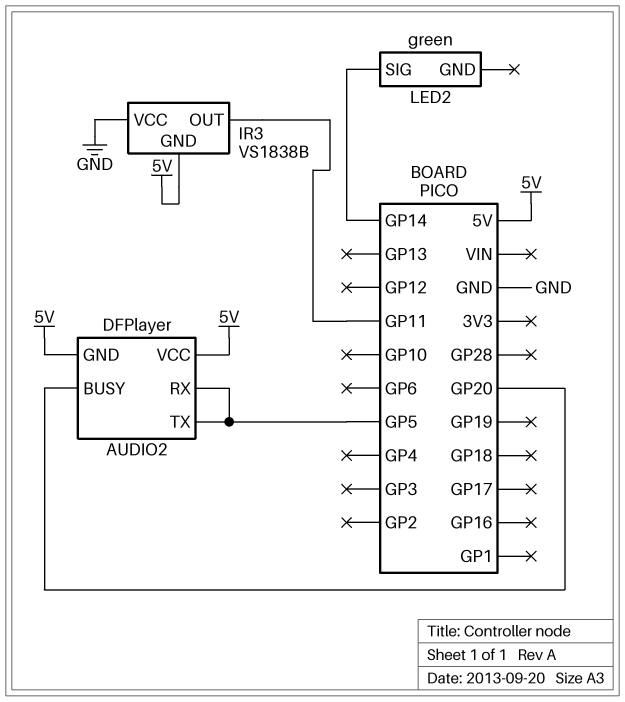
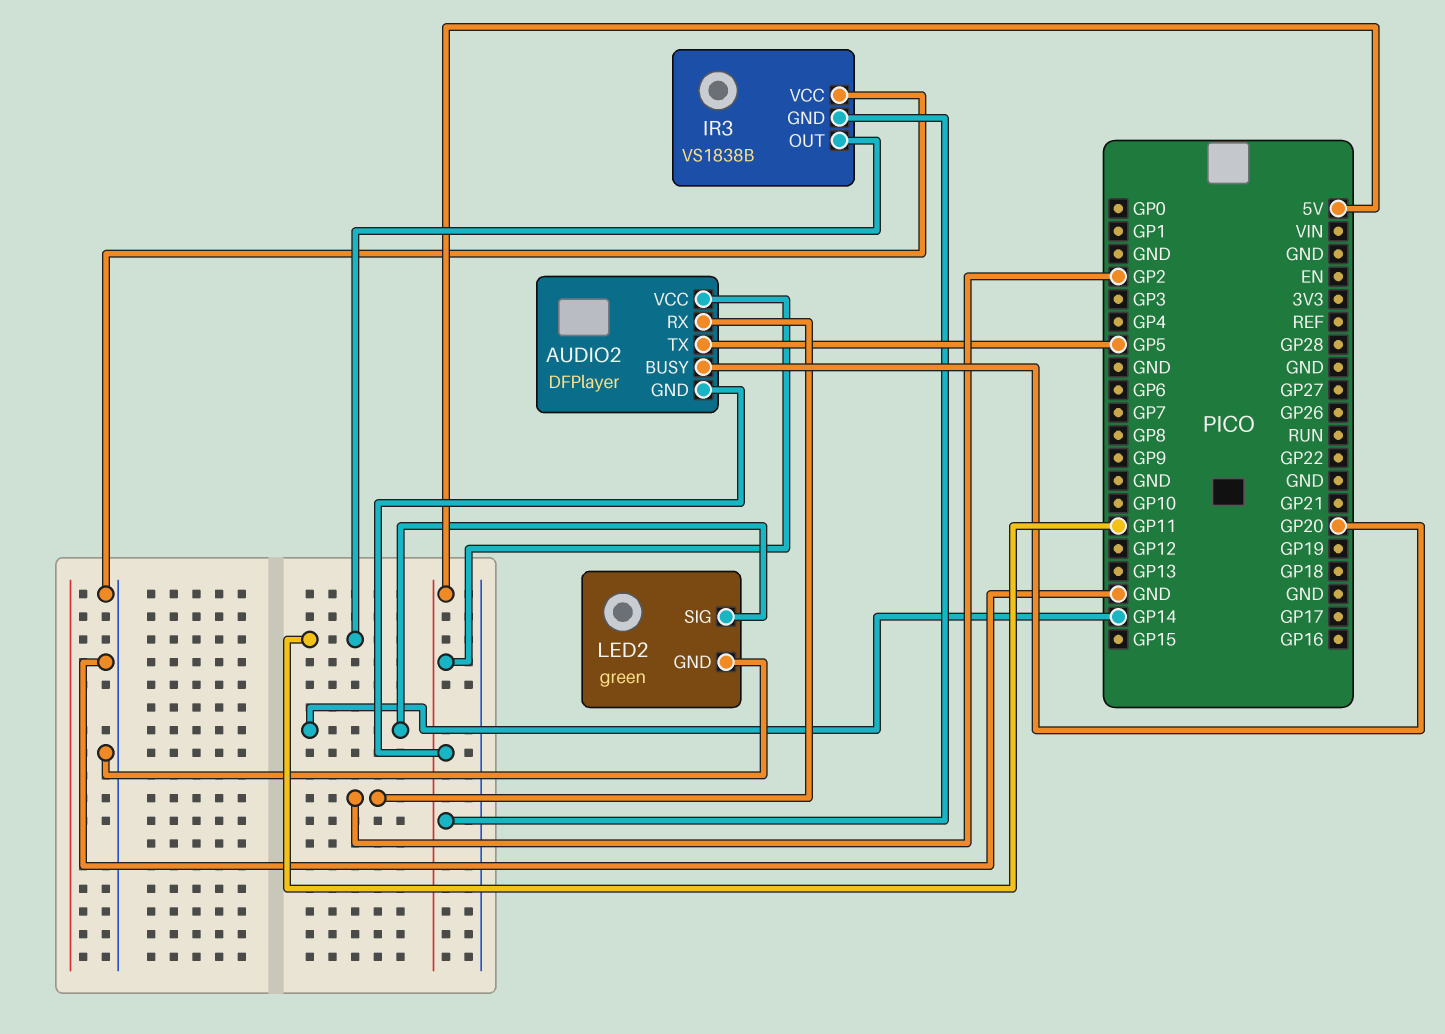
AUDIO2 pin RX: GP5 -> GP2
LED2 pin GND: none -> GND

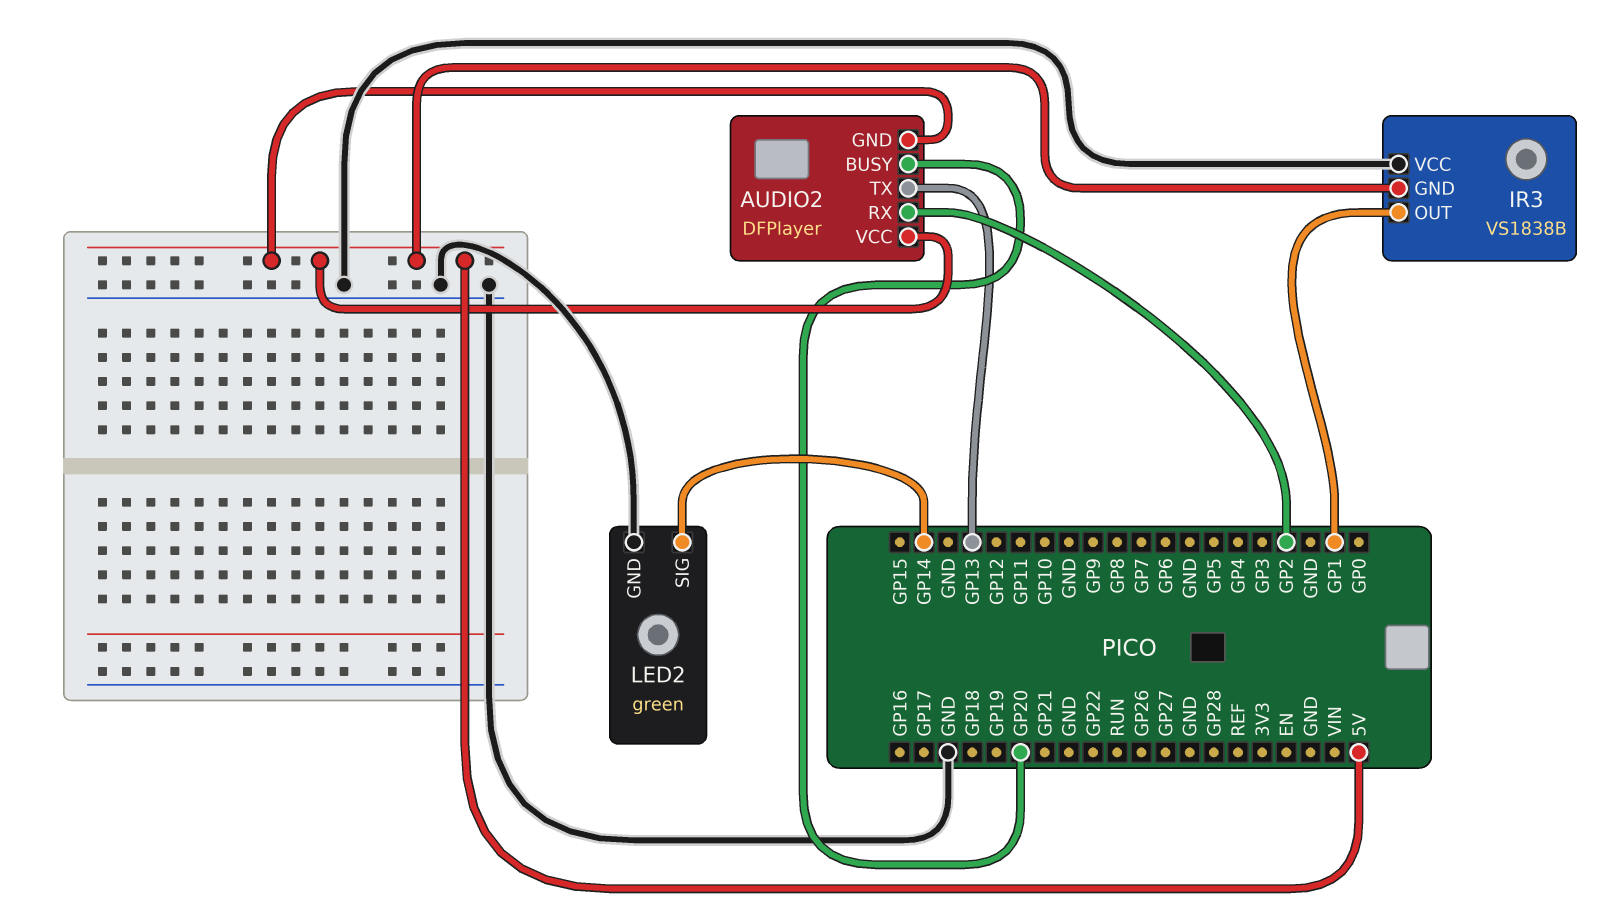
AUDIO2 pin TX: GP5 -> GP13
IR3 pin OUT: GP11 -> GP1

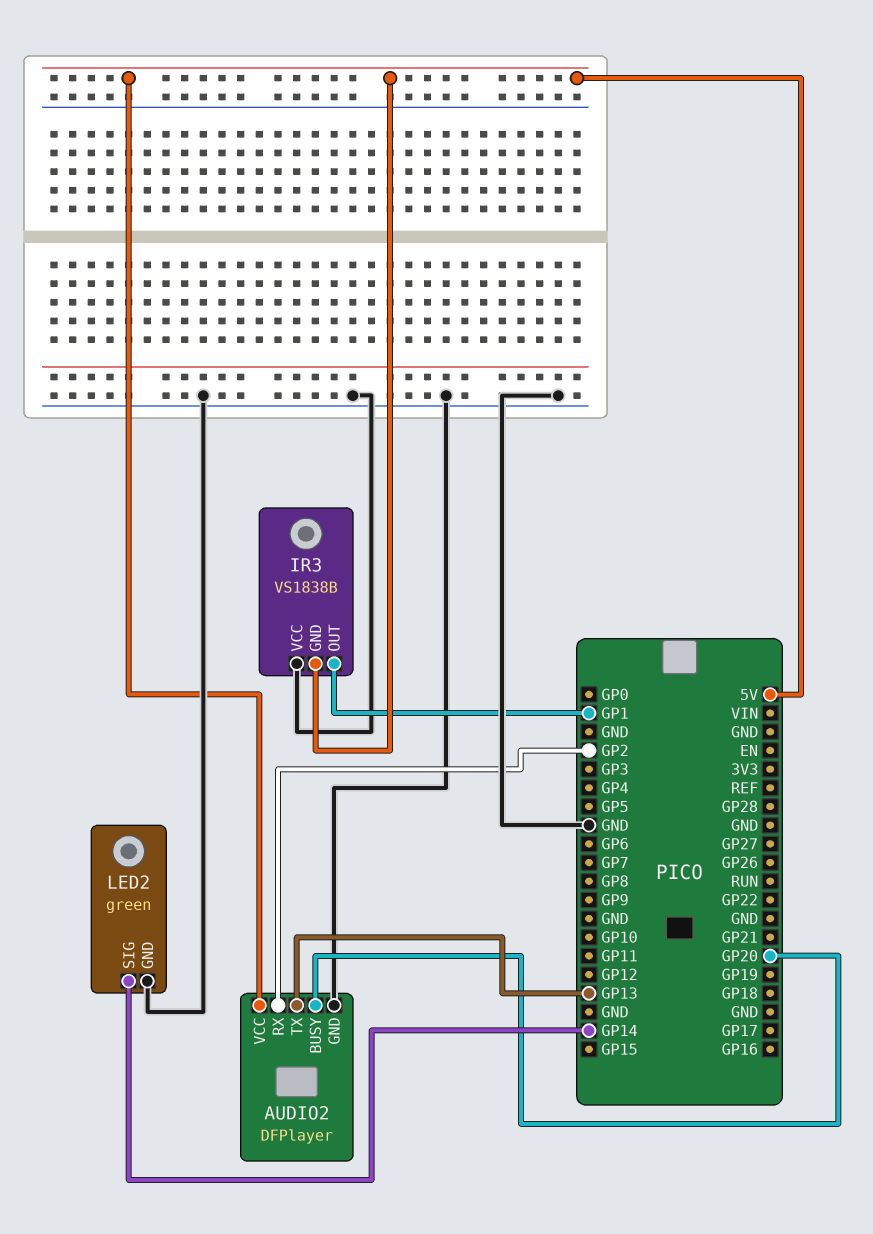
AUDIO2 pin GND: 5V -> GND

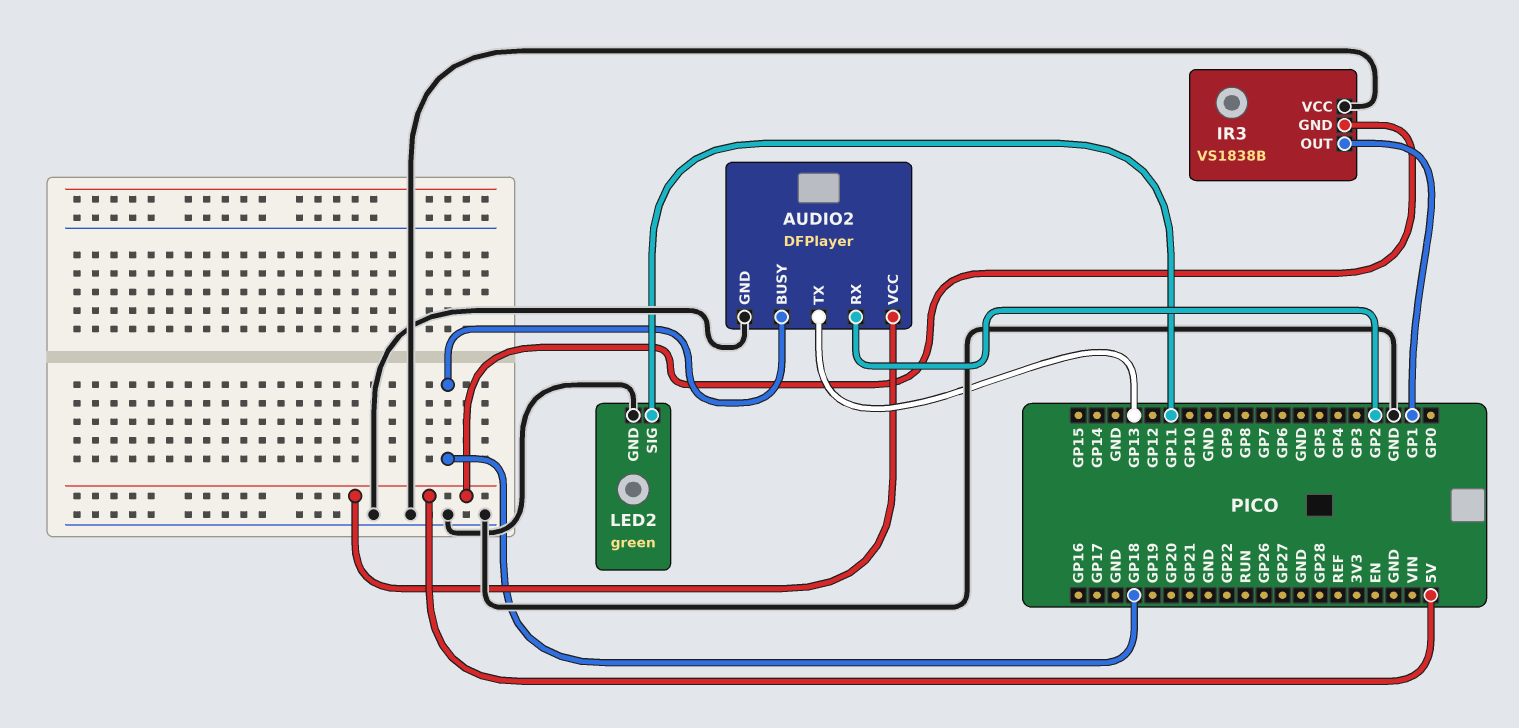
AUDIO2 pin BUSY: GP20 -> GP18
LED2 pin SIG: GP14 -> GP11

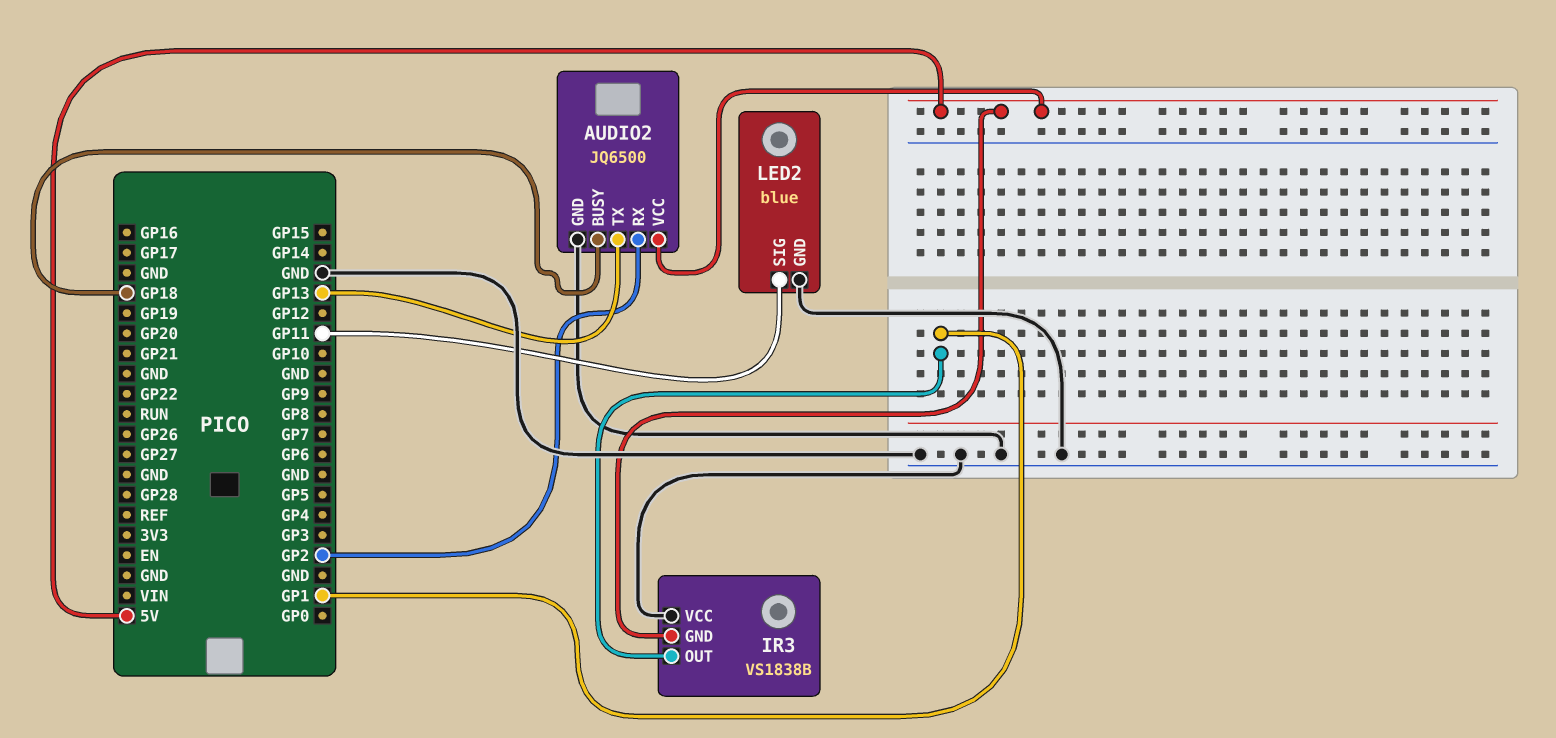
AUDIO2: DFPlayer -> JQ6500
LED2: green -> blue

